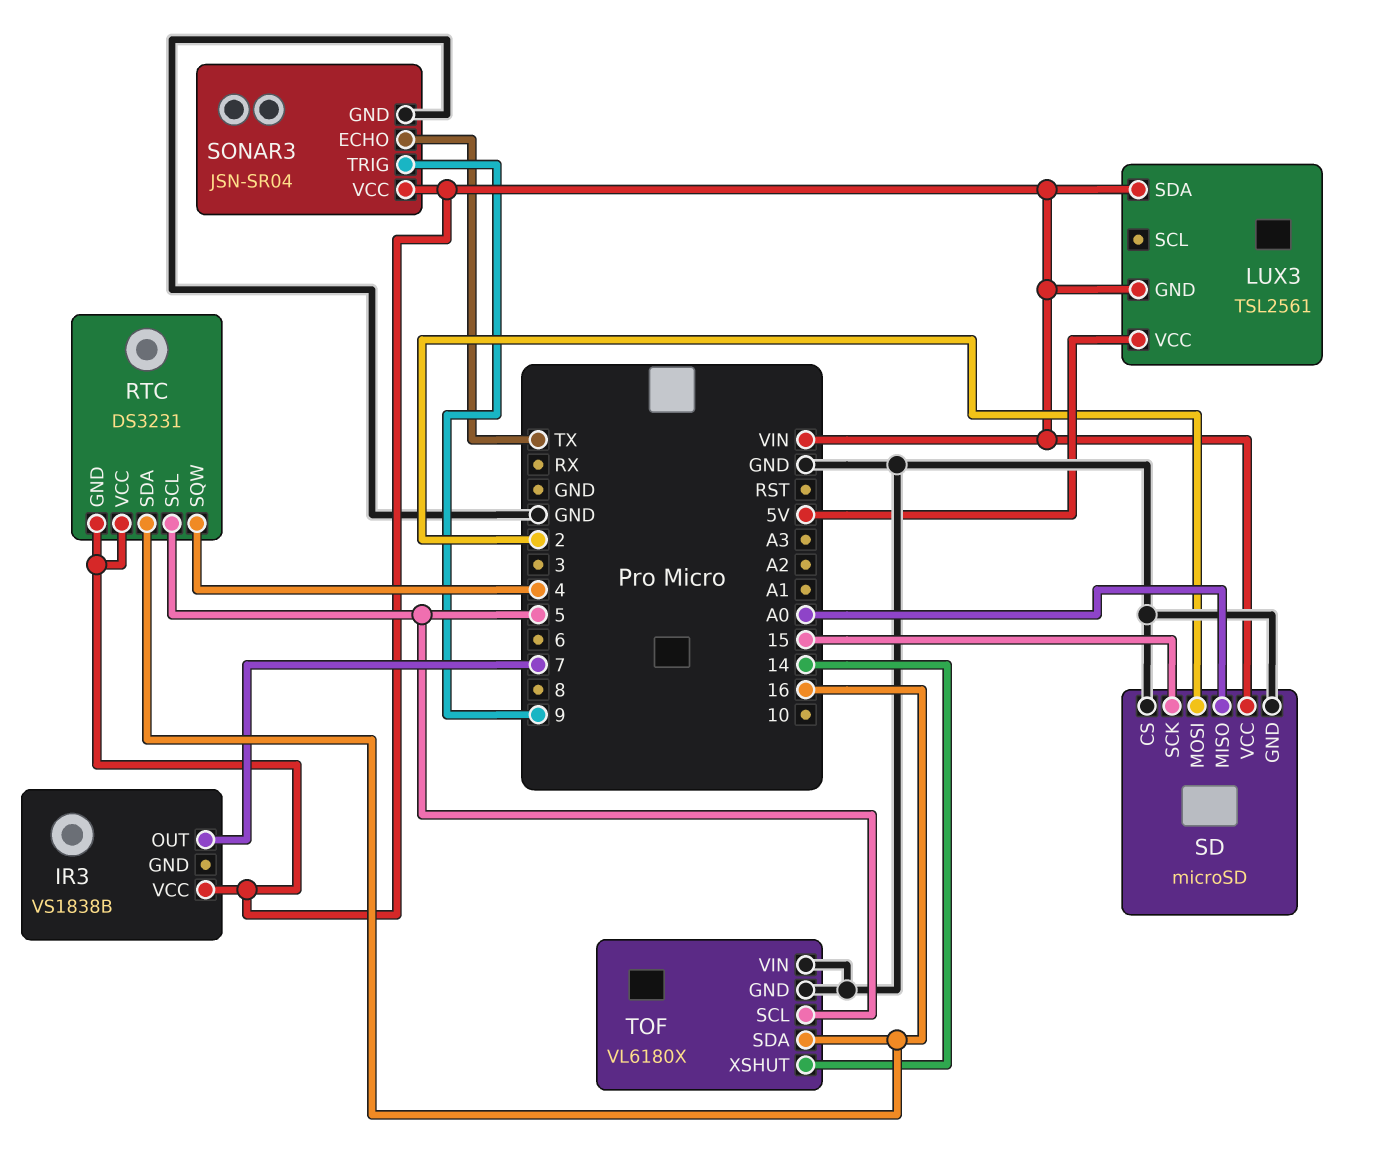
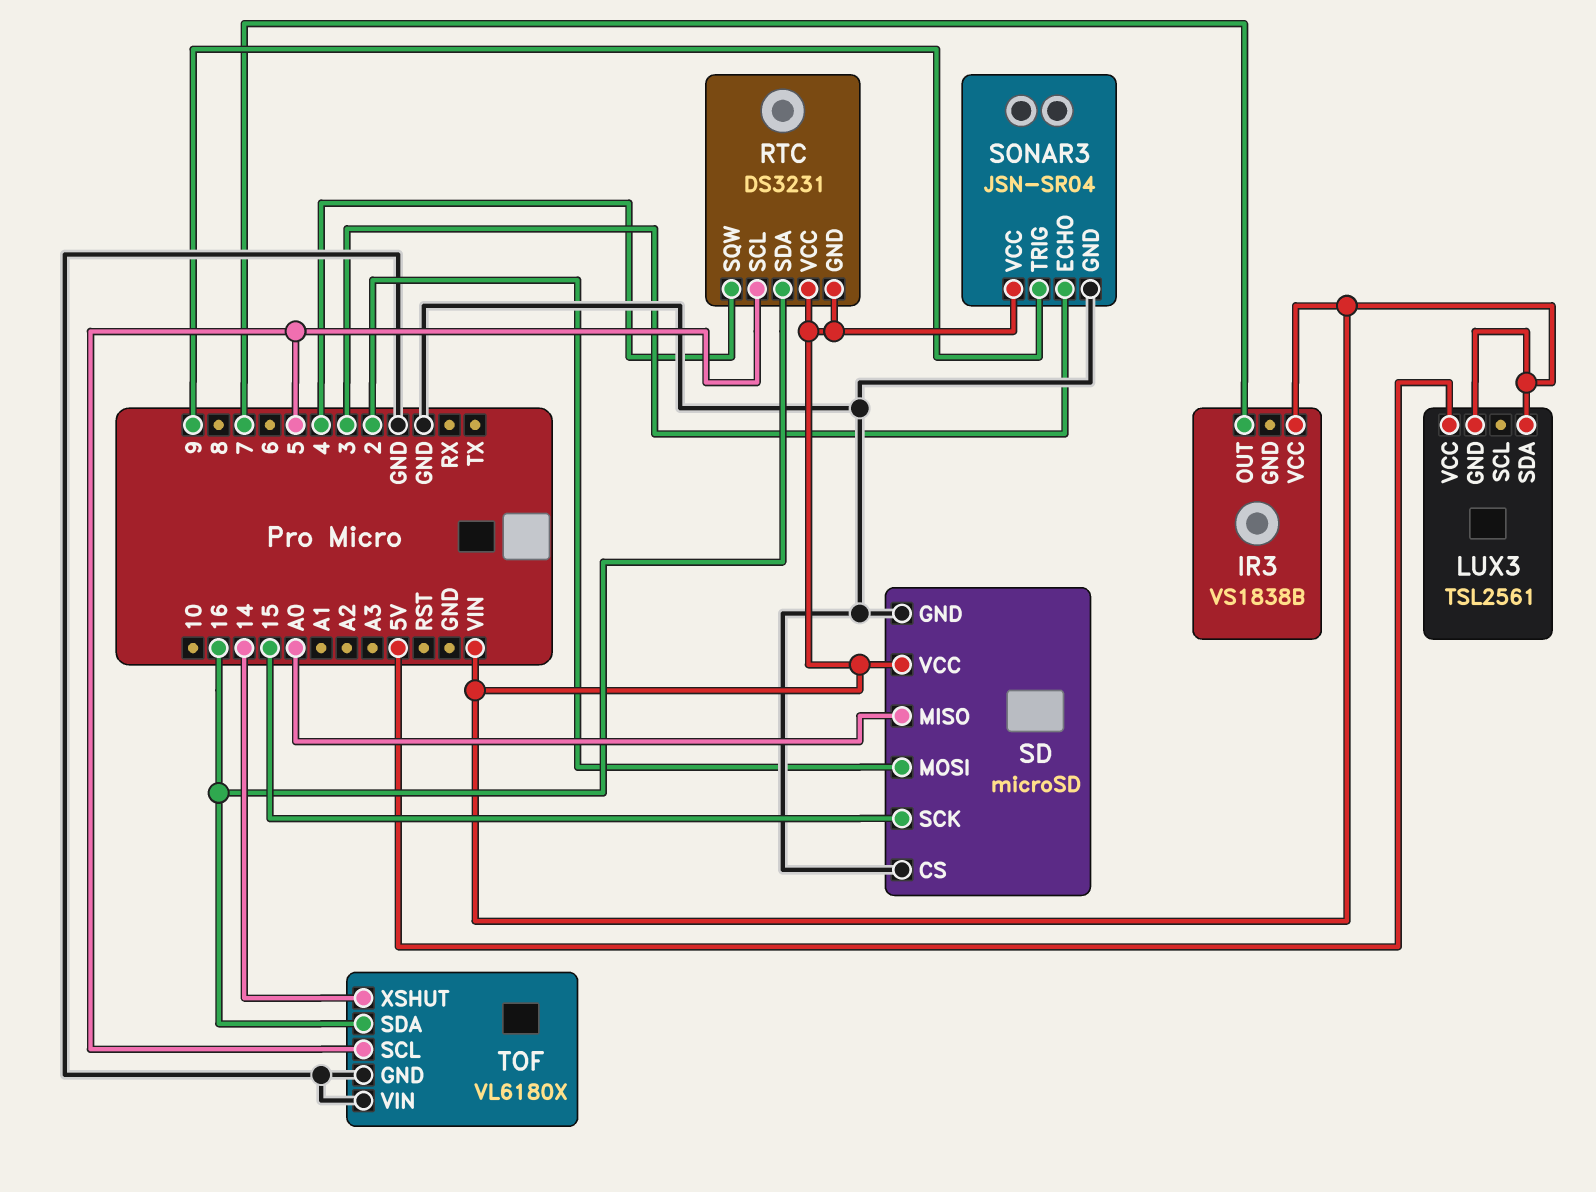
SONAR3 pin ECHO: TX -> 3

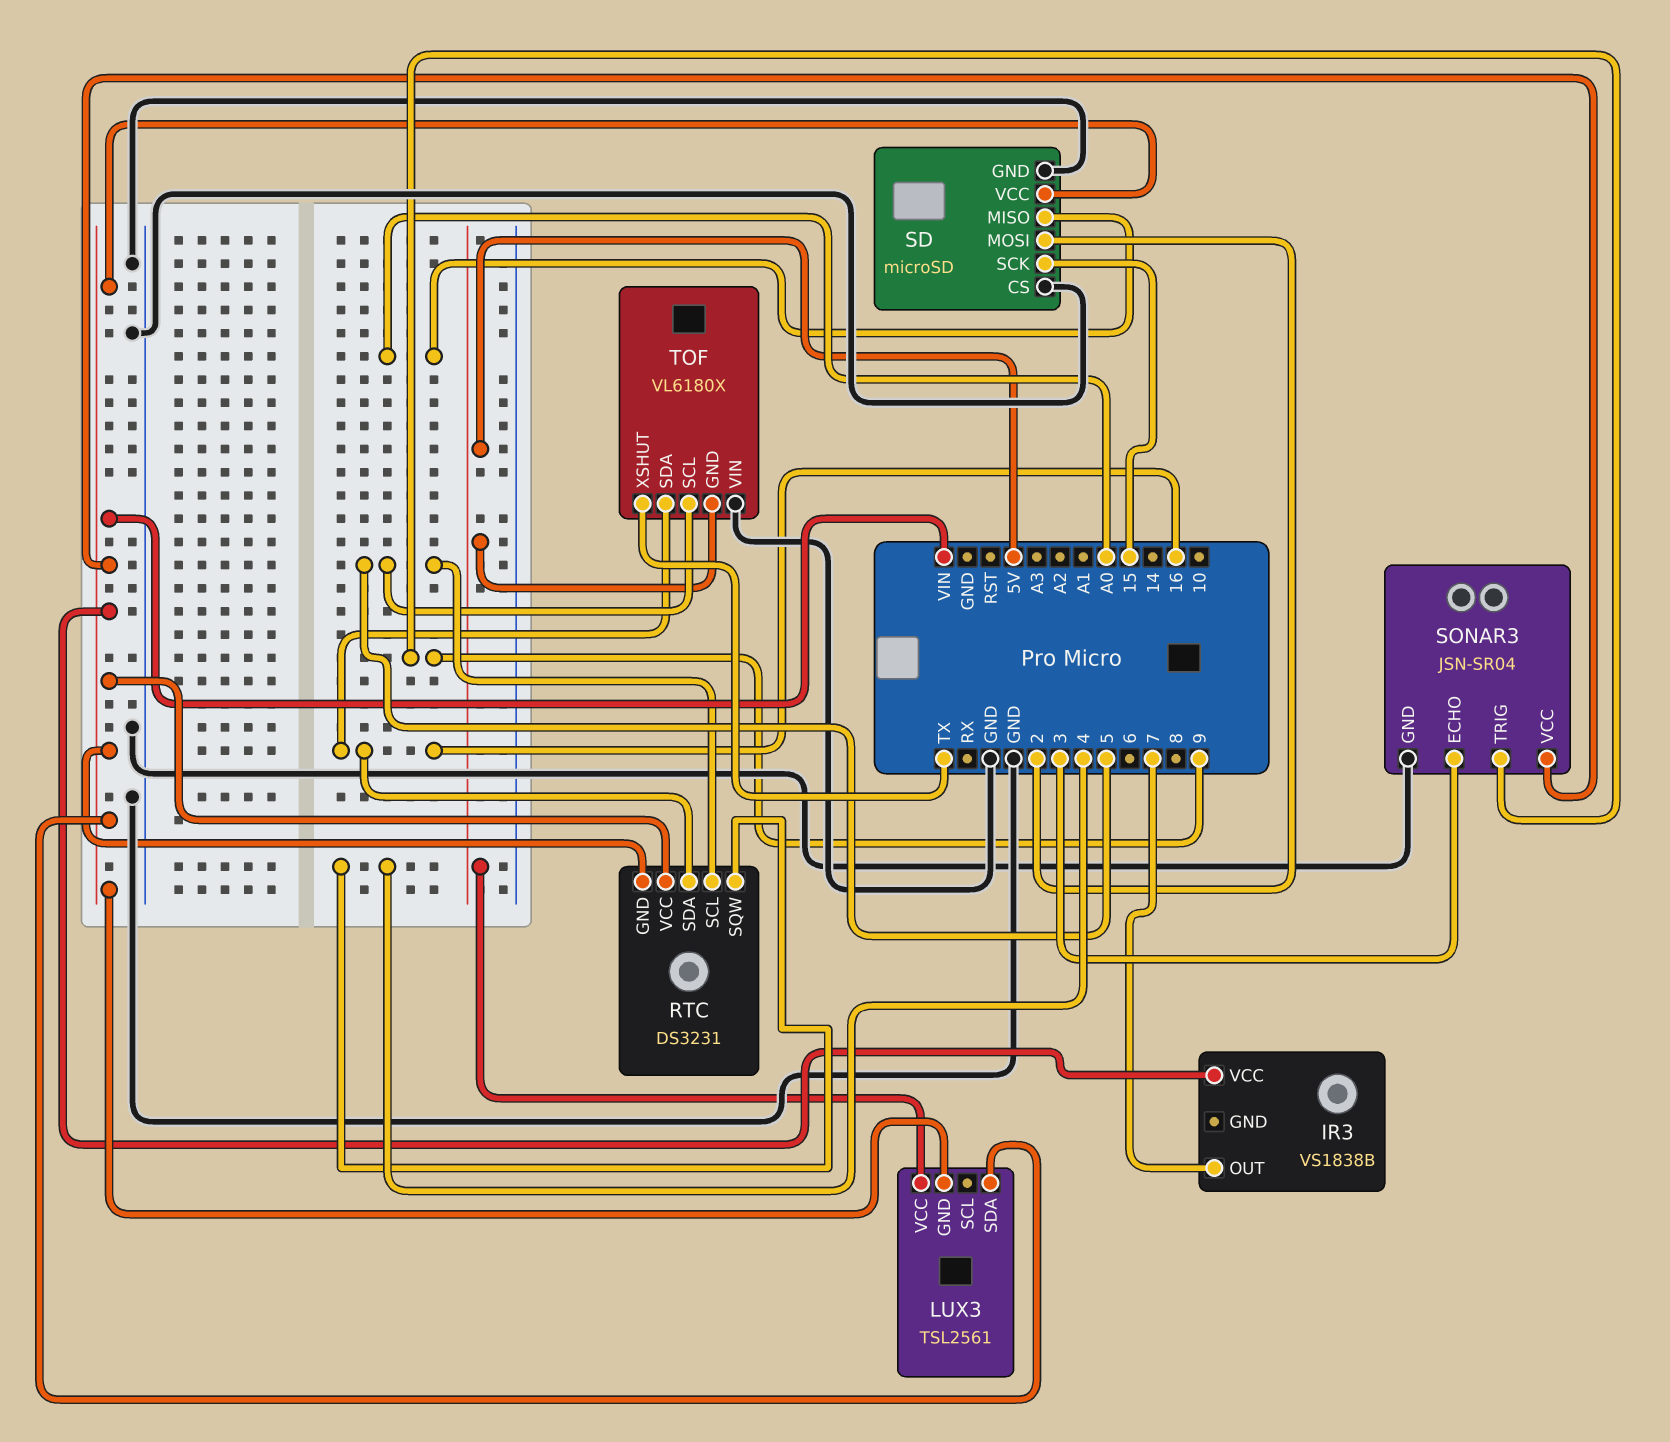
TOF pin GND: GND -> 5V
TOF pin XSHUT: 14 -> TX

